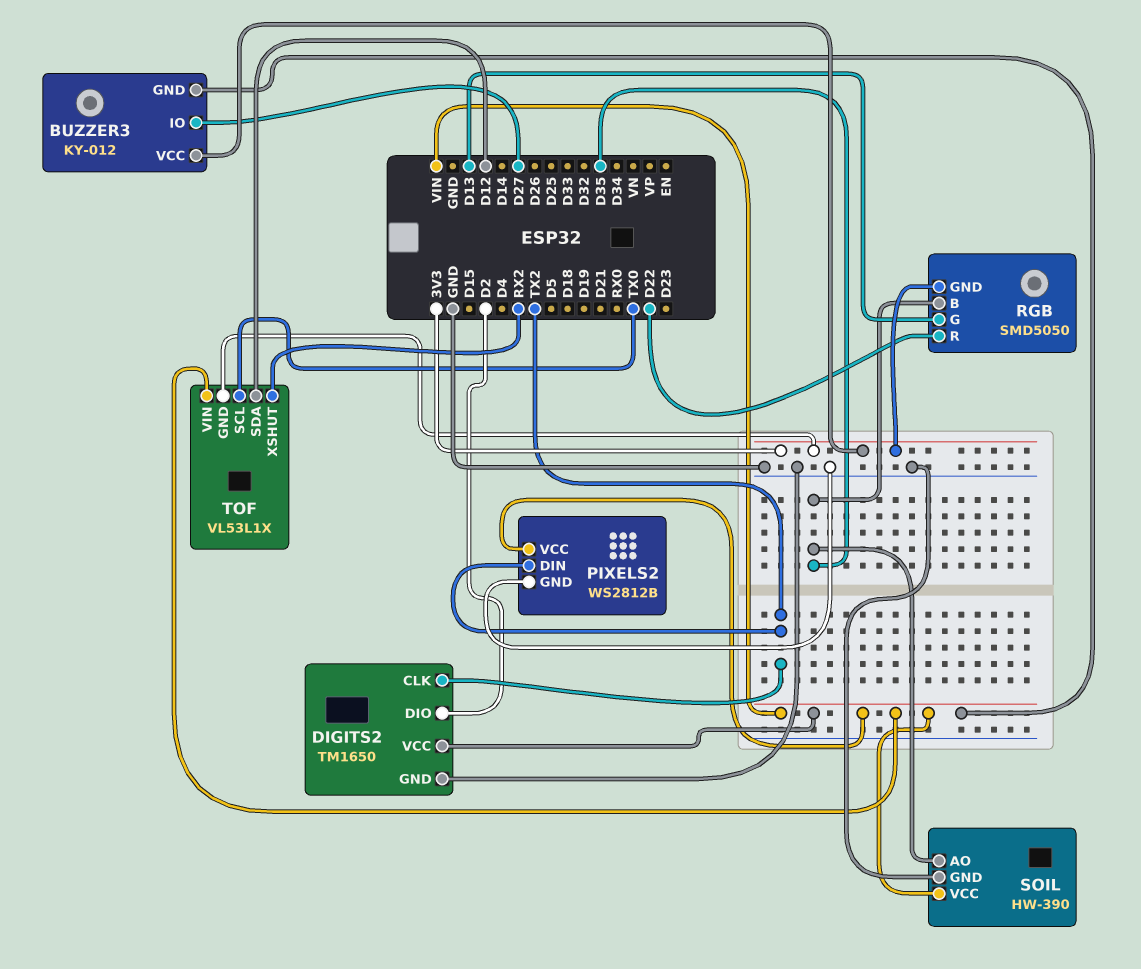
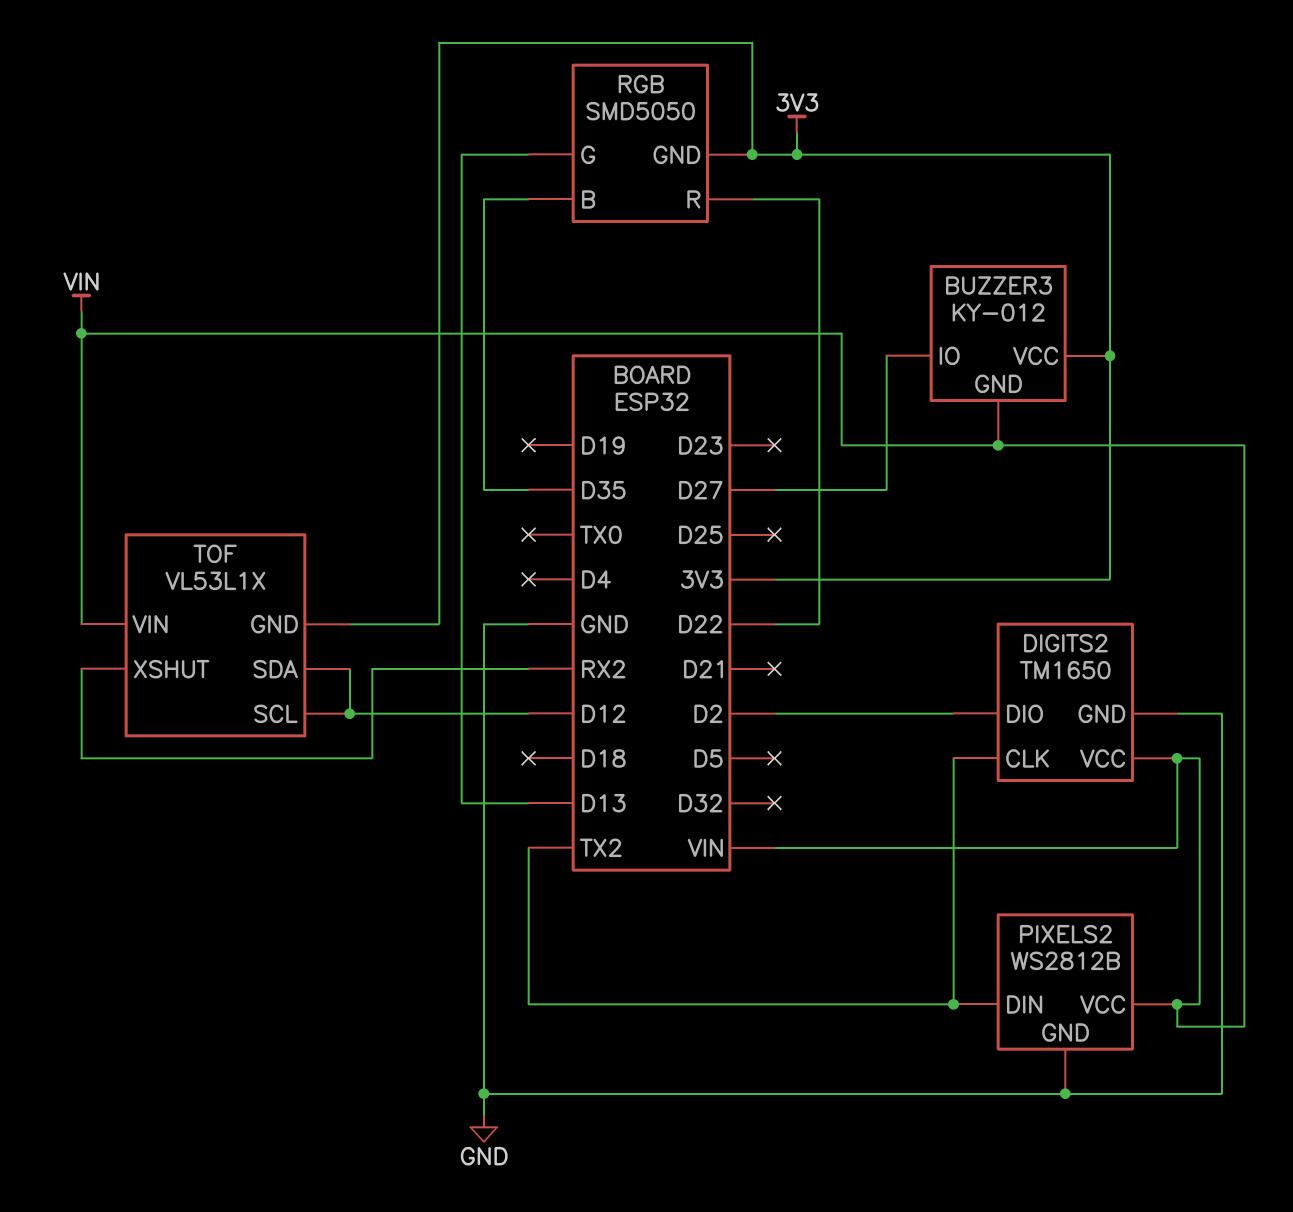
SOIL: HW-390 -> none
SOIL pin AO: D35 -> none
SOIL pin GND: GND -> none
SOIL pin VCC: VIN -> none
TOF pin SCL: TX0 -> D12

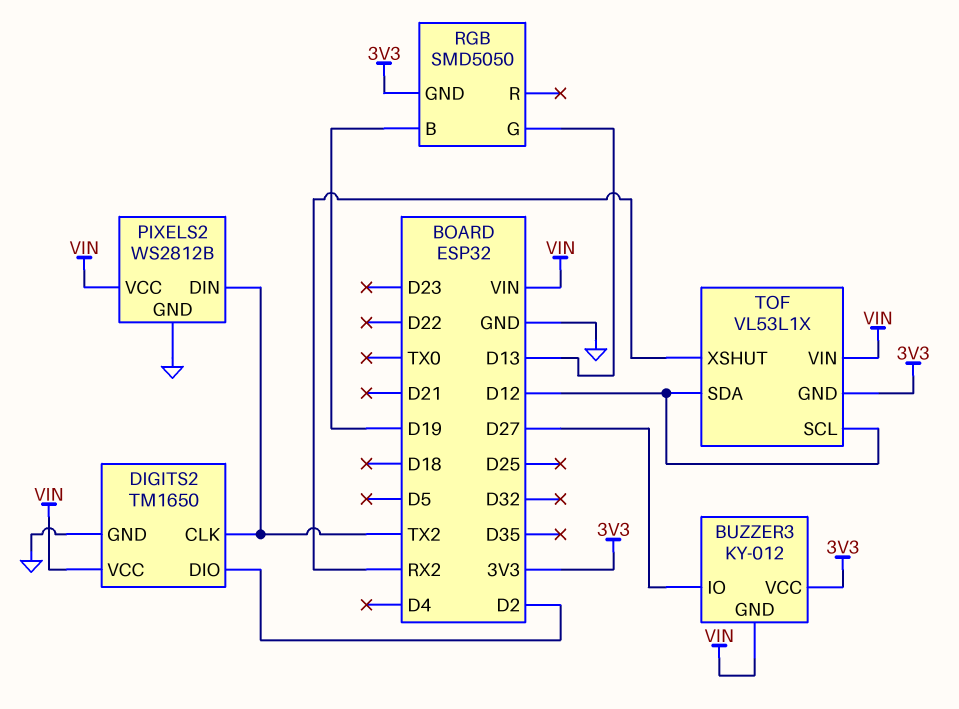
RGB pin B: D35 -> D19
RGB pin R: D22 -> none

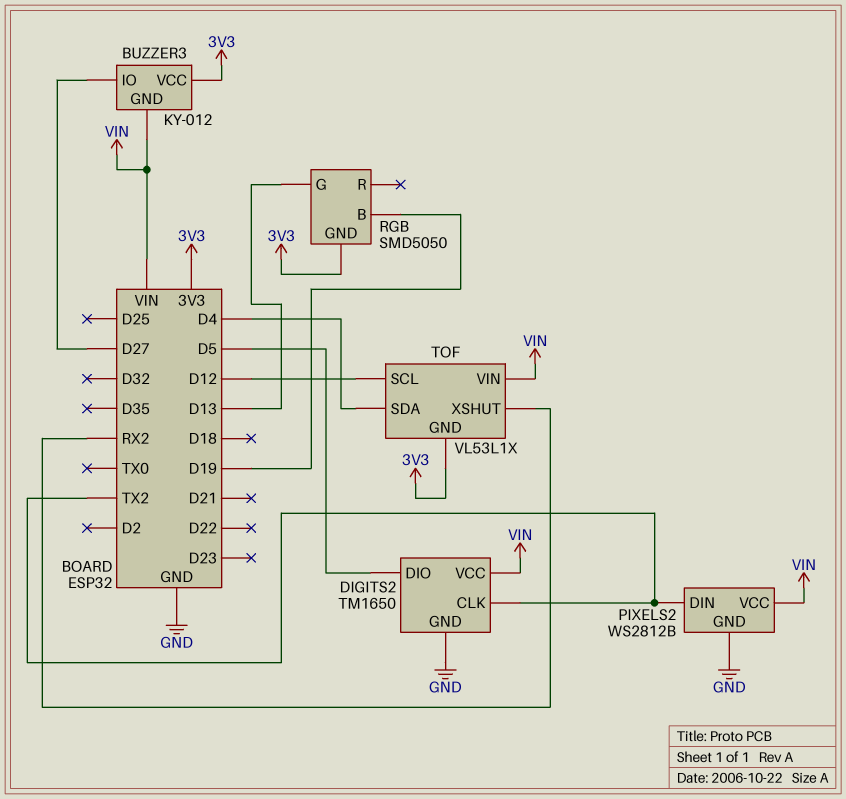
DIGITS2 pin DIO: D2 -> D5
TOF pin SDA: D12 -> D4

